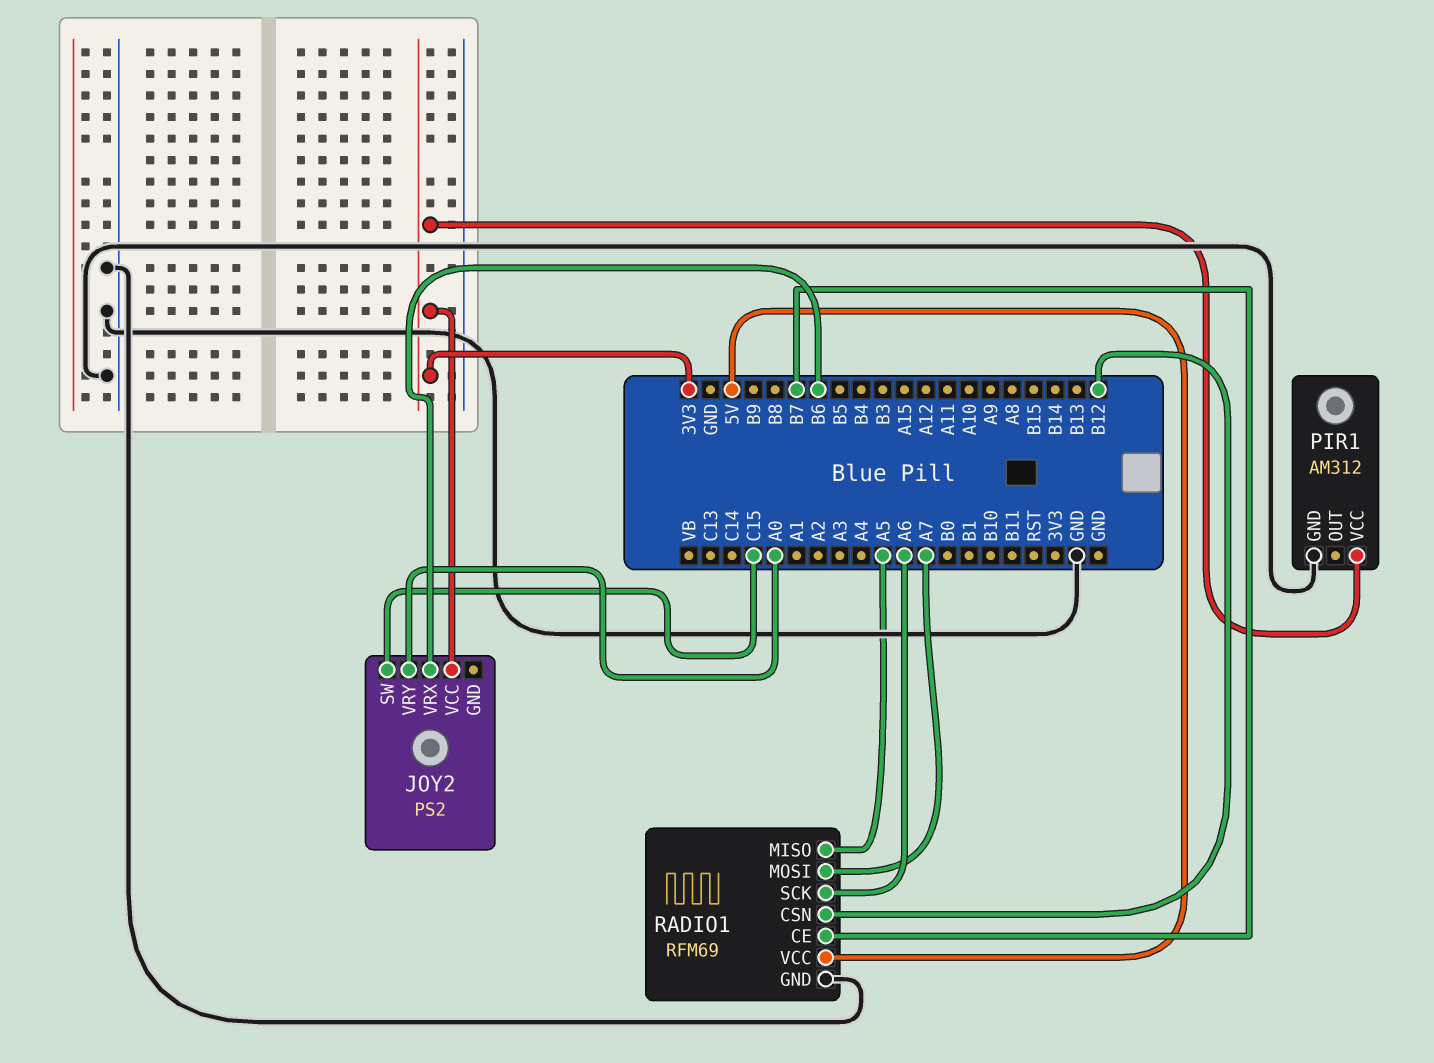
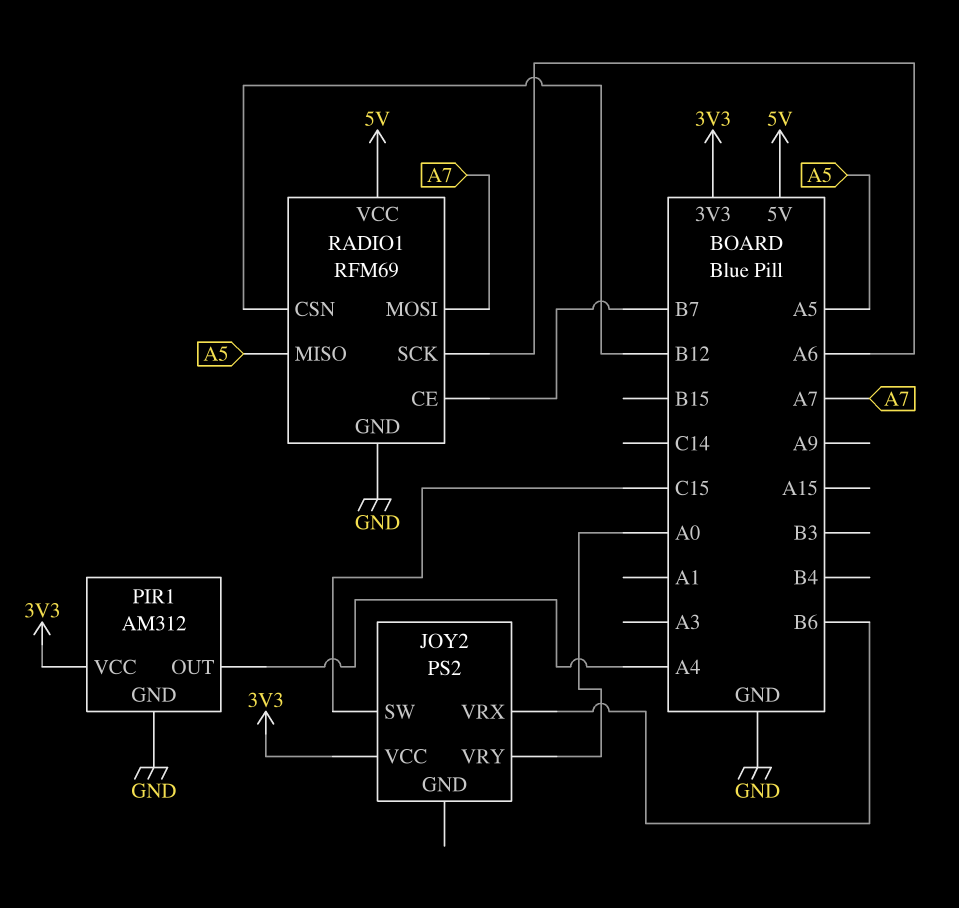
PIR1 pin OUT: none -> A4

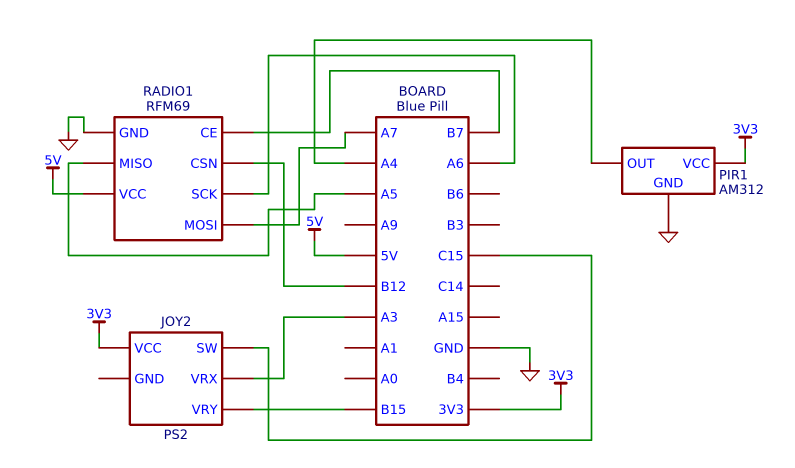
JOY2 pin VRX: B6 -> A3
JOY2 pin VRY: A0 -> B15

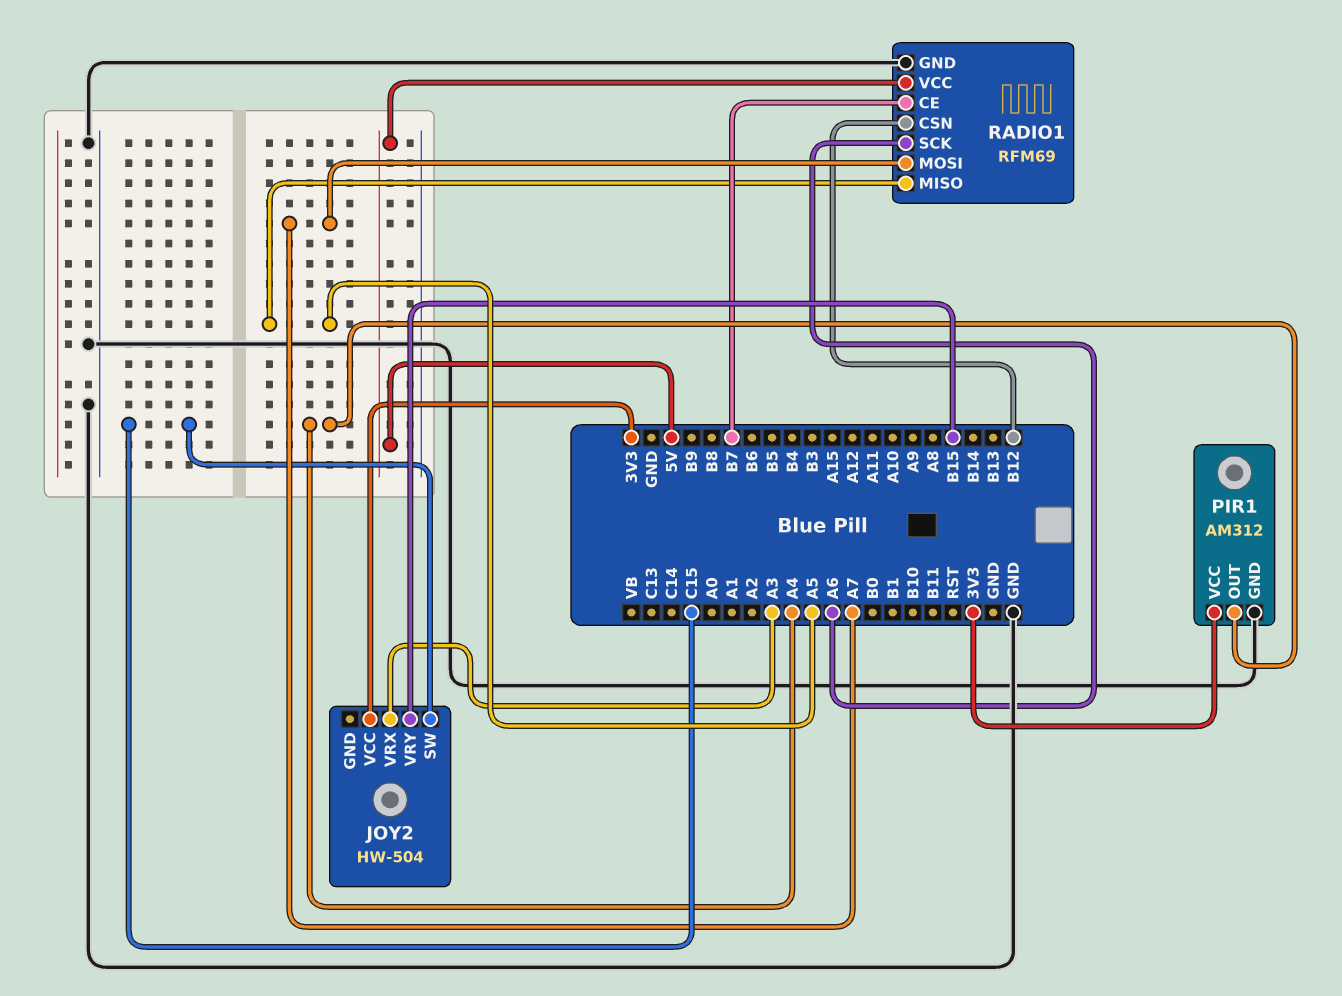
JOY2: PS2 -> HW-504

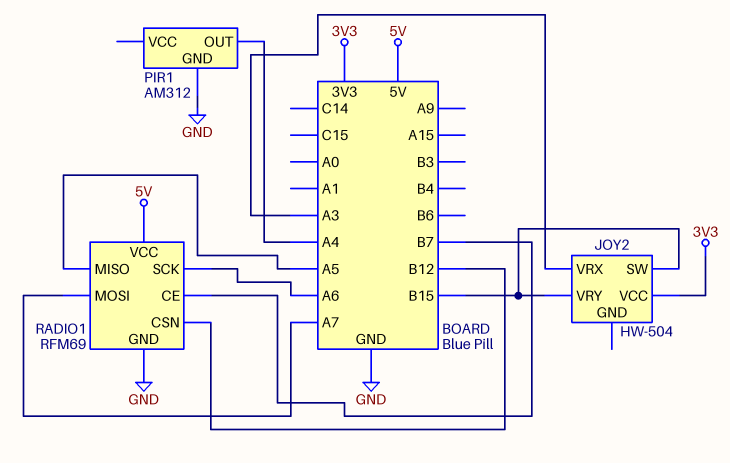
JOY2 pin SW: C15 -> B15
PIR1 pin VCC: 3V3 -> none

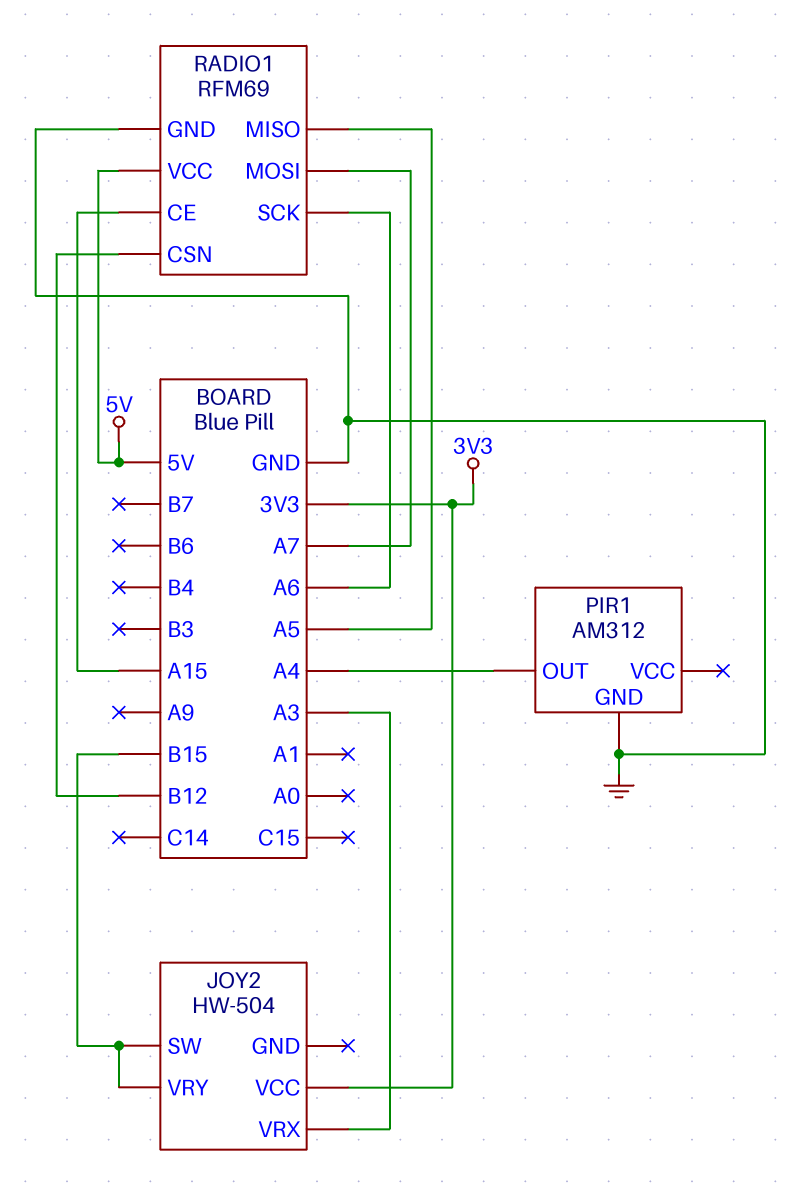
RADIO1 pin CE: B7 -> A15

